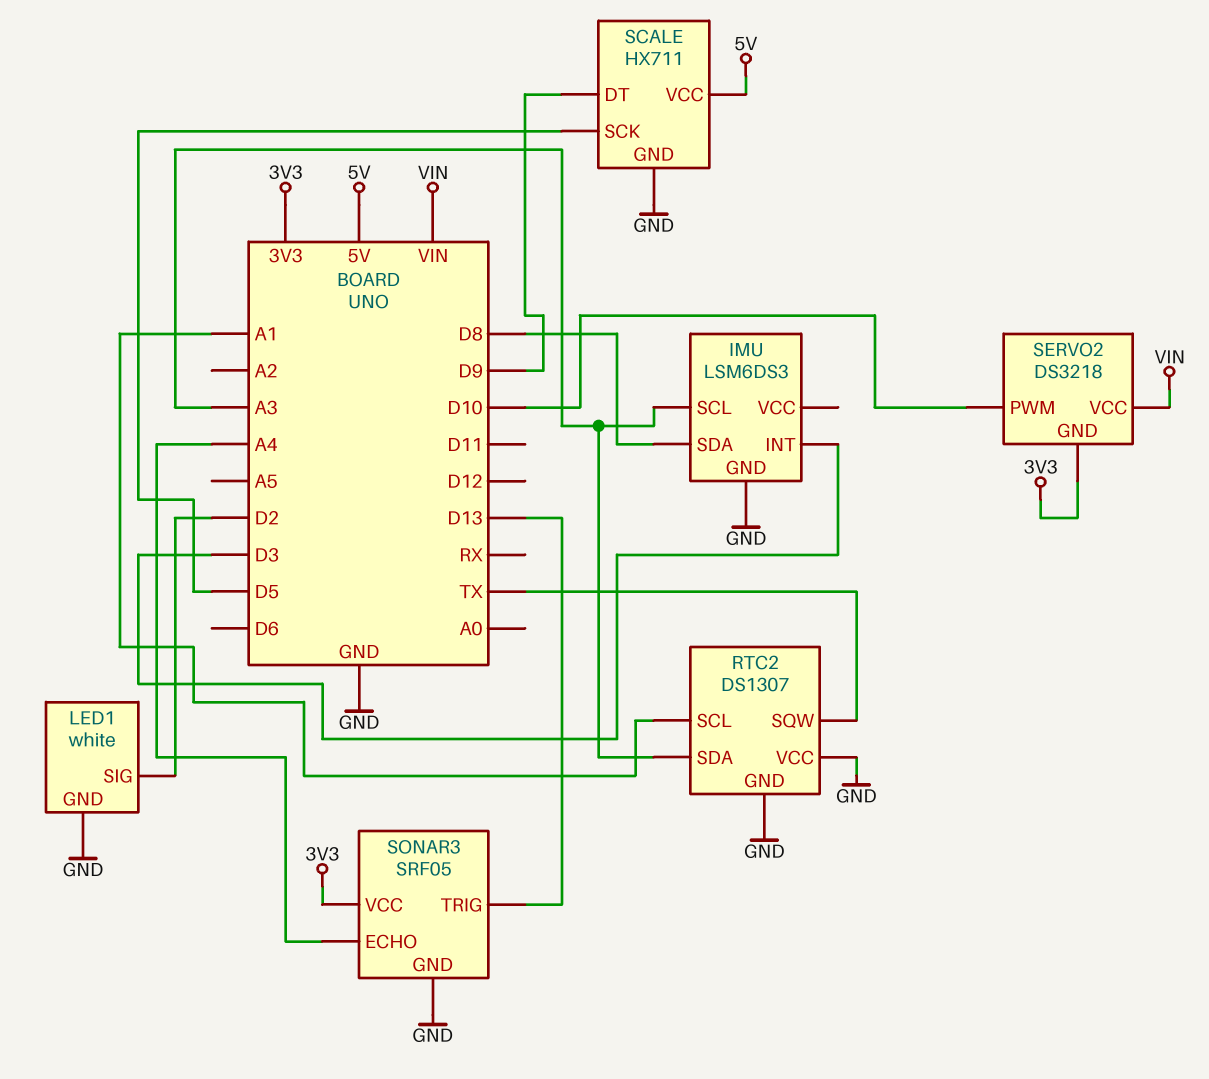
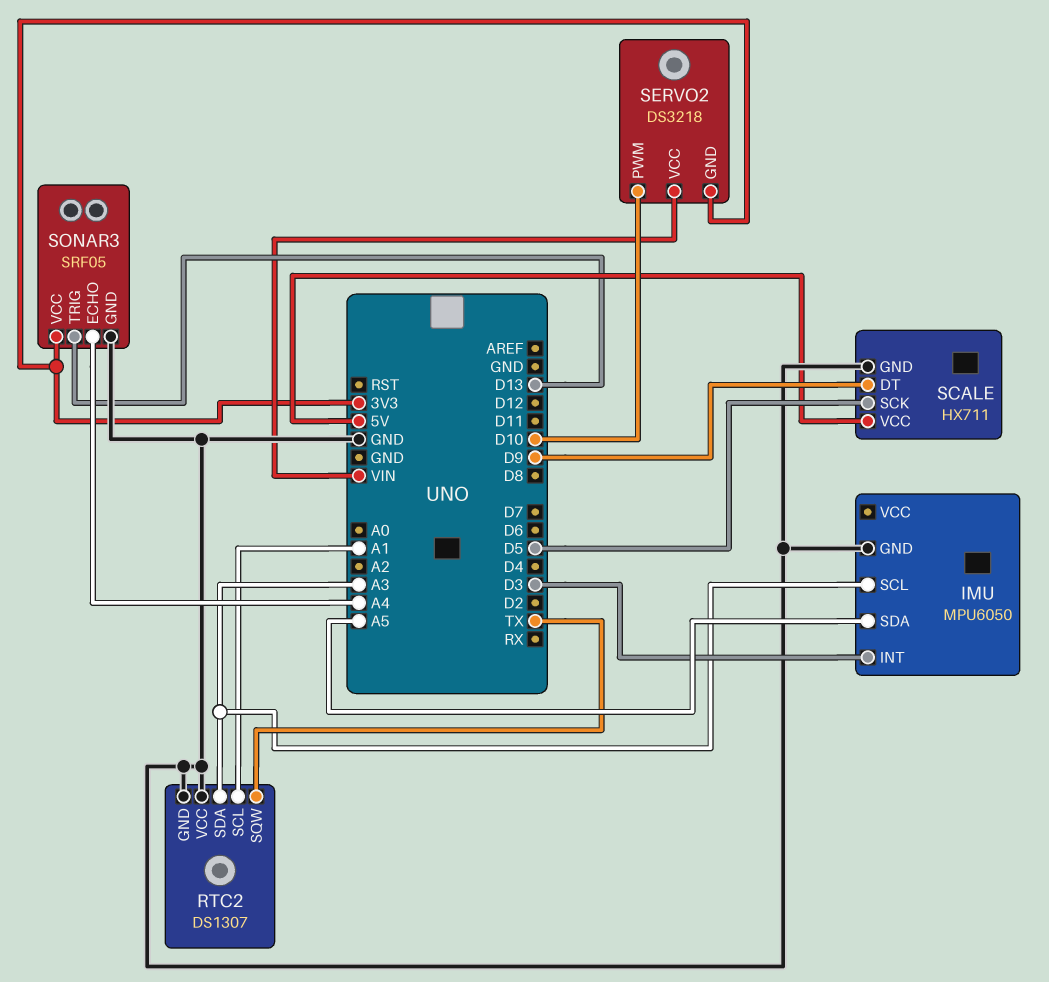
IMU: LSM6DS3 -> MPU6050
IMU pin SDA: D8 -> A5
LED1: white -> none
LED1 pin GND: GND -> none
LED1 pin SIG: D2 -> none

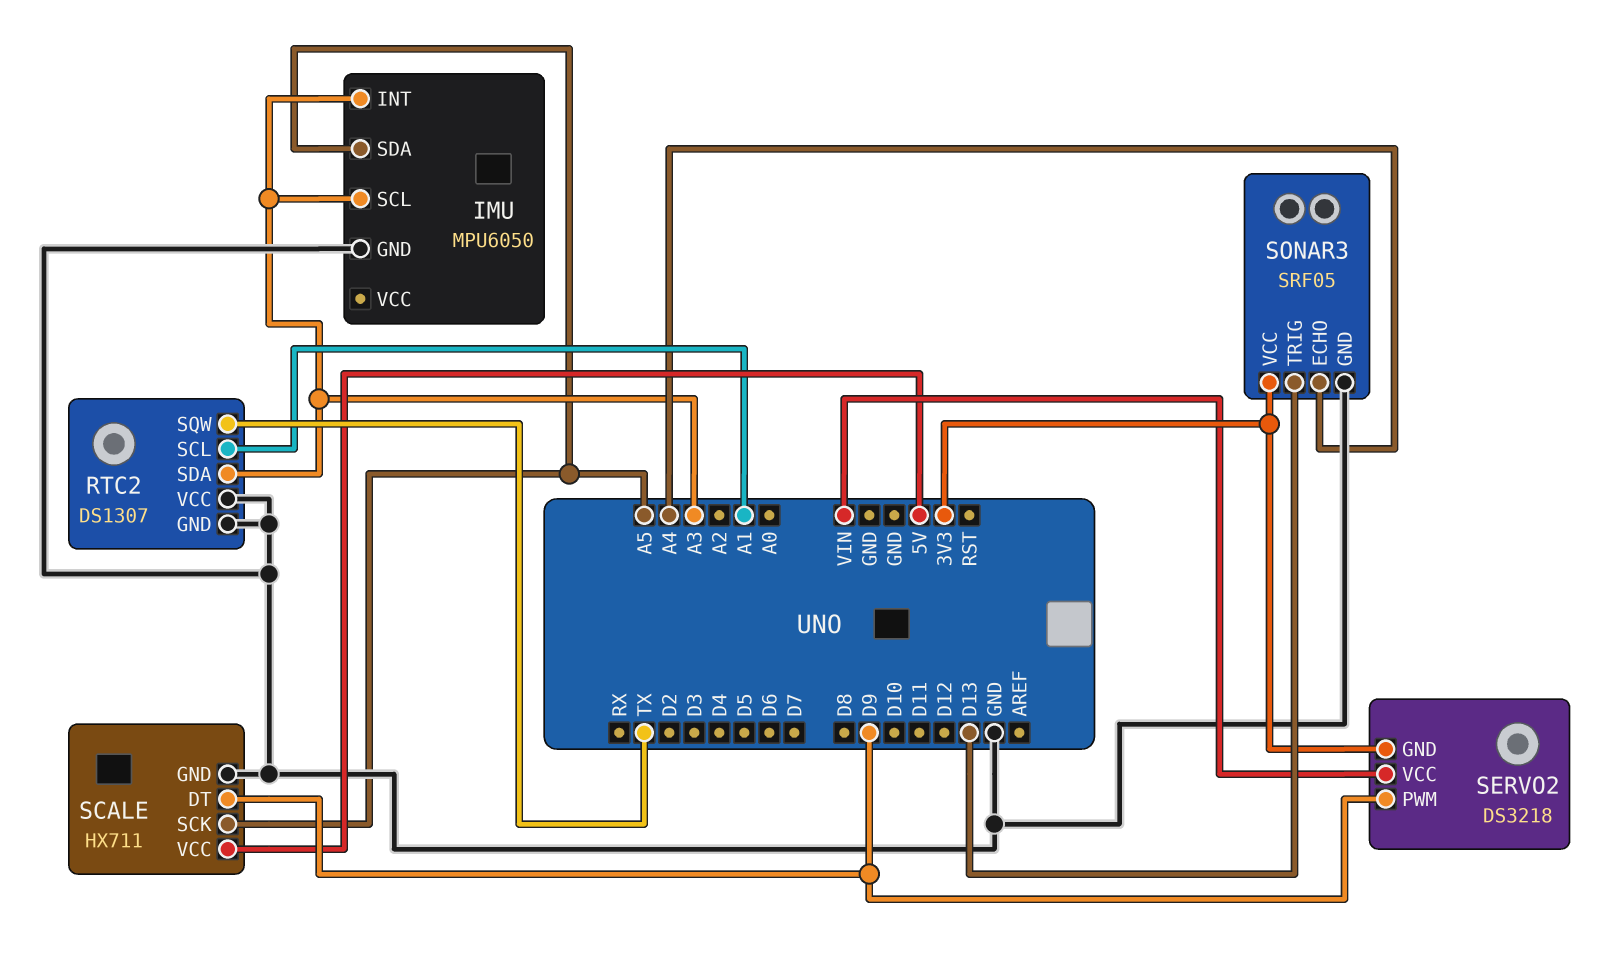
IMU pin INT: D3 -> A3
SCALE pin SCK: D5 -> A5
SERVO2 pin PWM: D10 -> D9

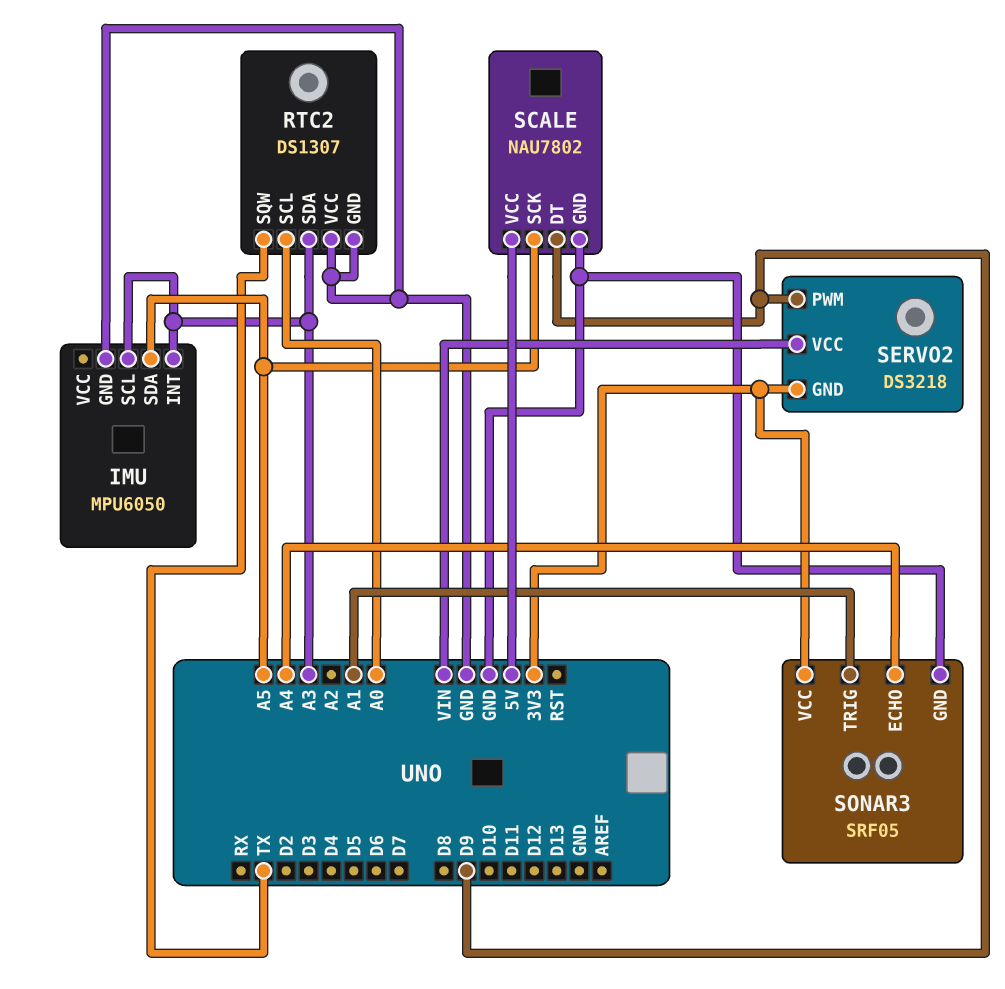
RTC2 pin SCL: A1 -> A0
SCALE: HX711 -> NAU7802
SONAR3 pin TRIG: D13 -> A1

